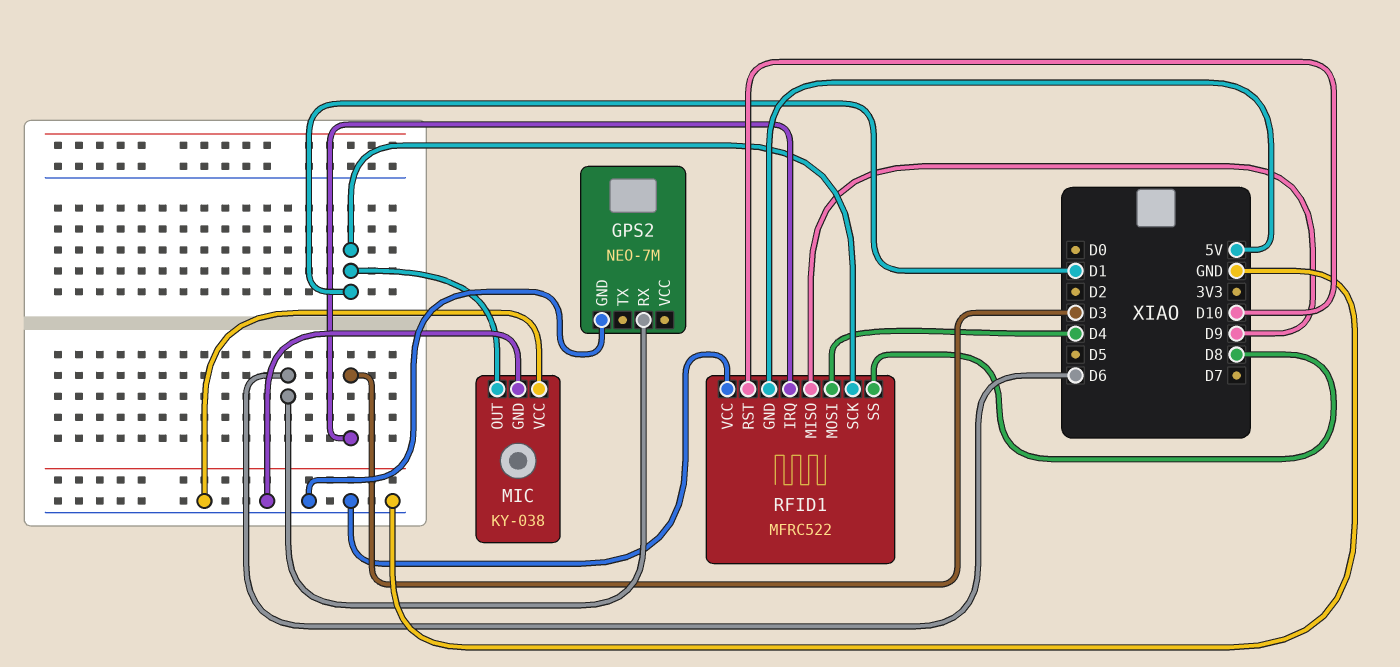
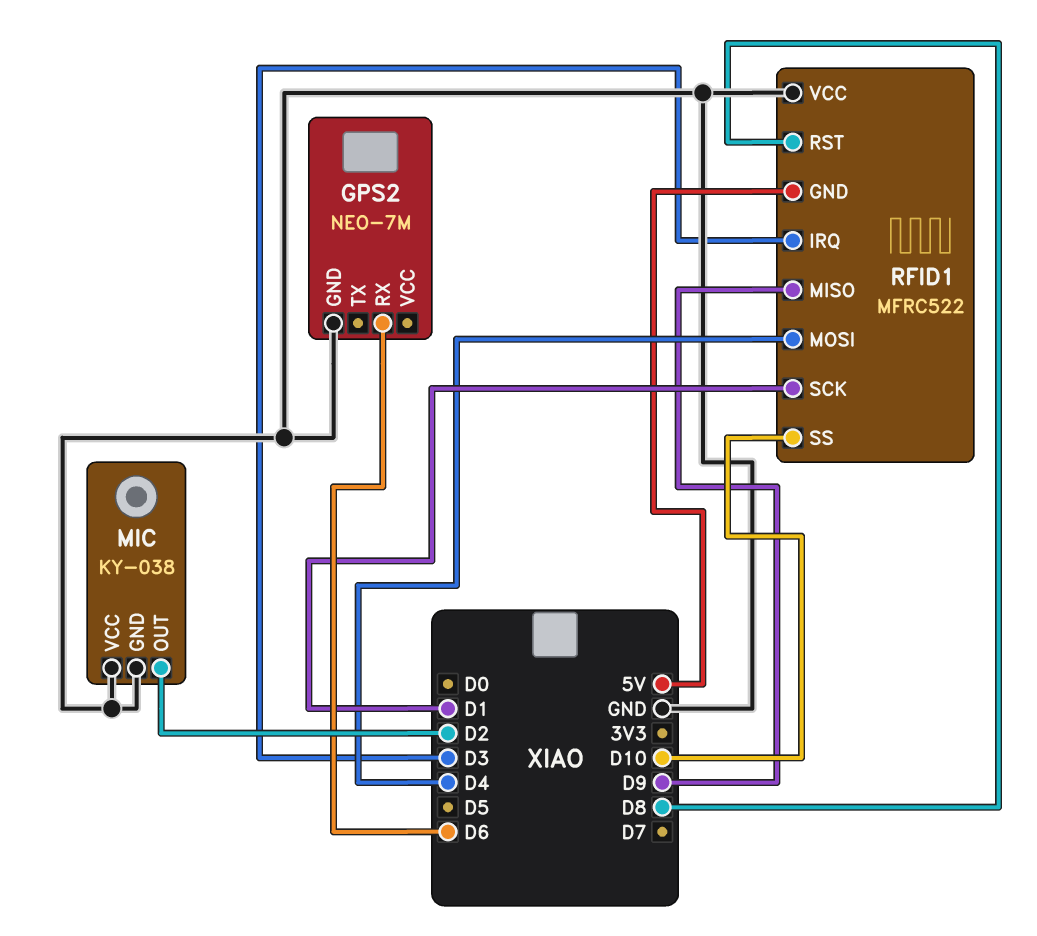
MIC pin OUT: D1 -> D2
RFID1 pin RST: D10 -> D8
RFID1 pin SS: D8 -> D10

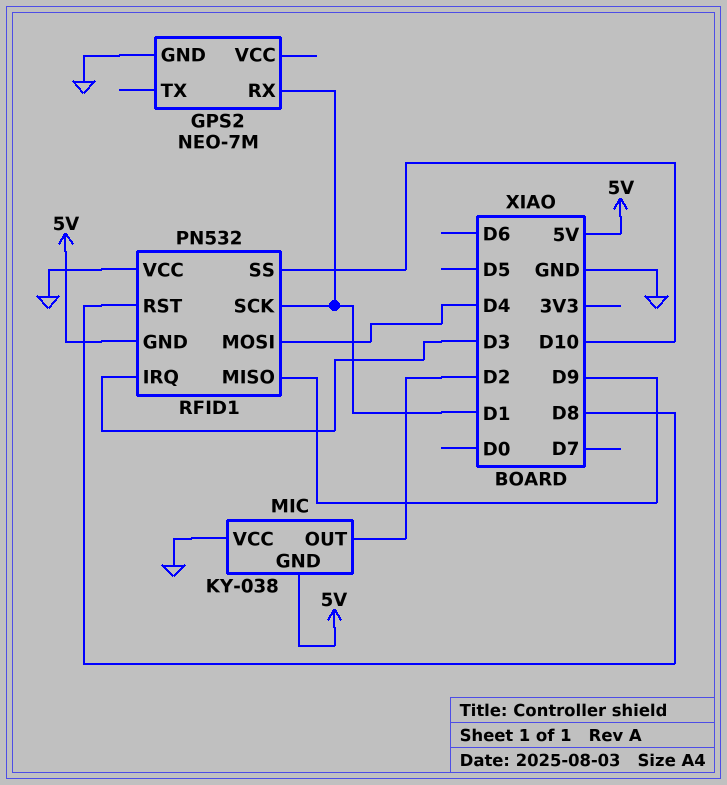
GPS2 pin RX: D6 -> D1
MIC pin GND: GND -> 5V
RFID1: MFRC522 -> PN532

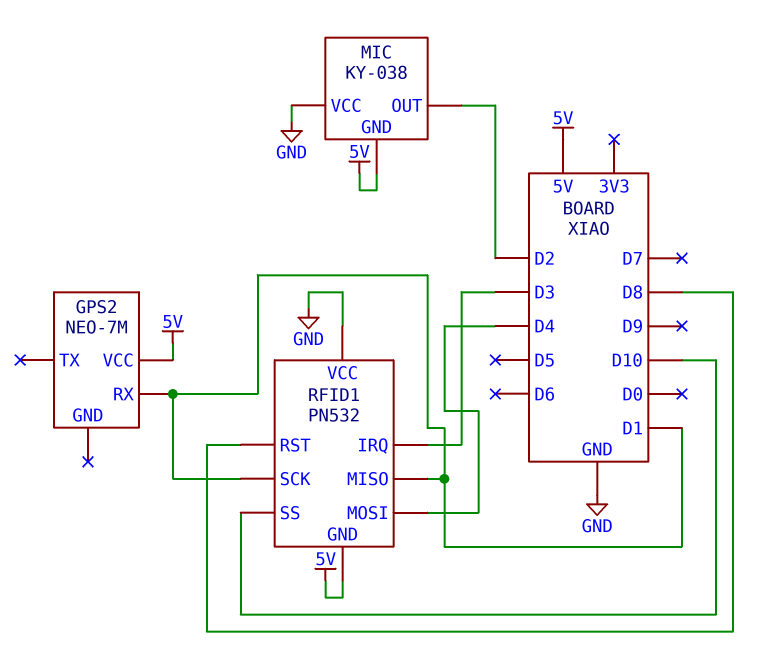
GPS2 pin GND: GND -> none
GPS2 pin VCC: none -> 5V
RFID1 pin MISO: D9 -> D1

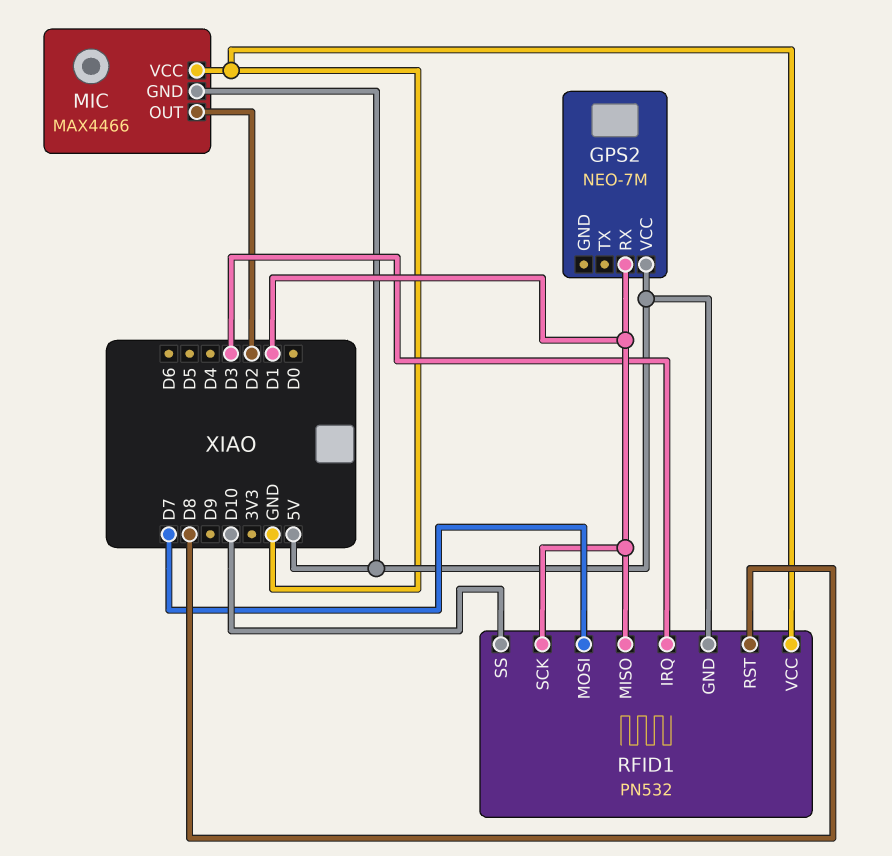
MIC: KY-038 -> MAX4466
RFID1 pin MOSI: D4 -> D7

